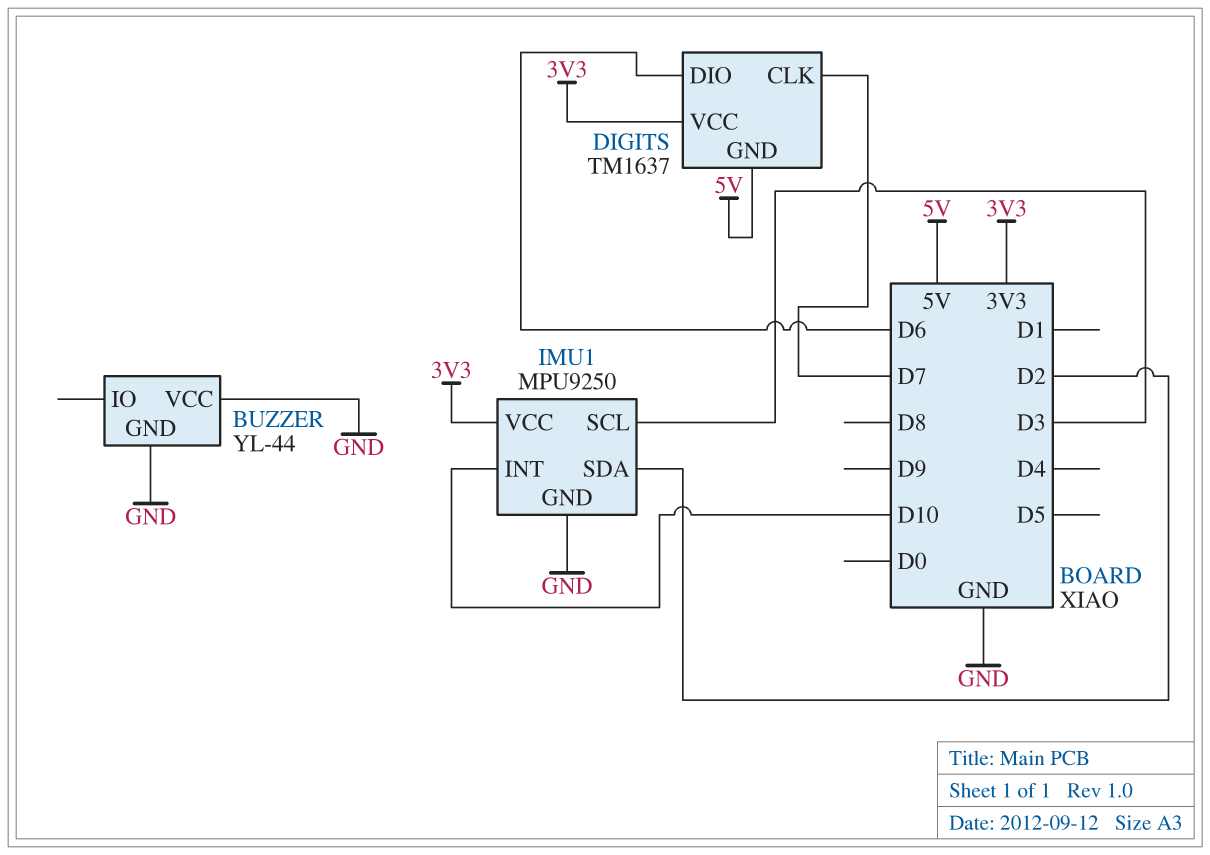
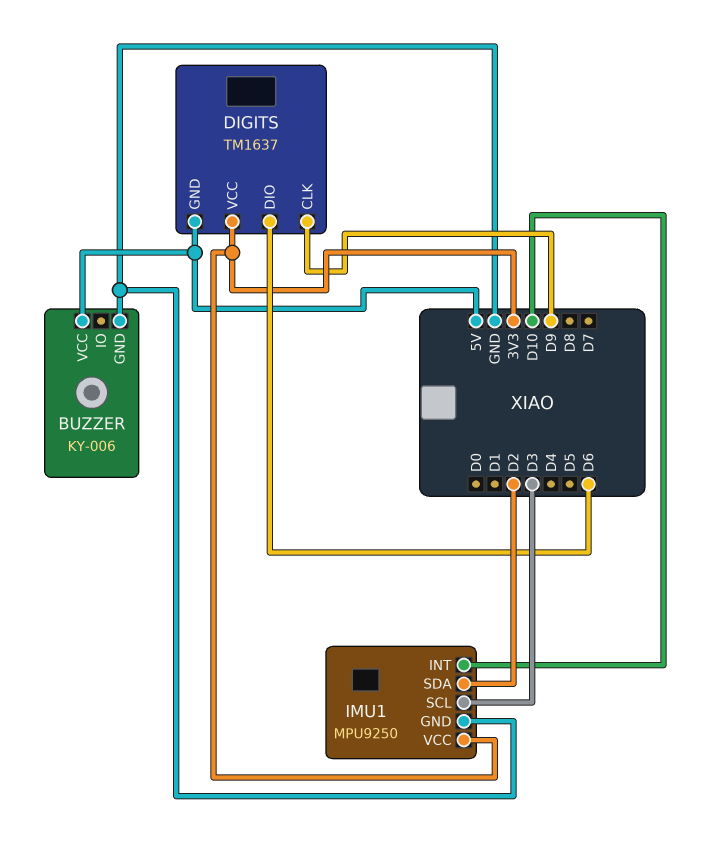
BUZZER: YL-44 -> KY-006
BUZZER pin VCC: GND -> 5V
DIGITS pin CLK: D7 -> D9

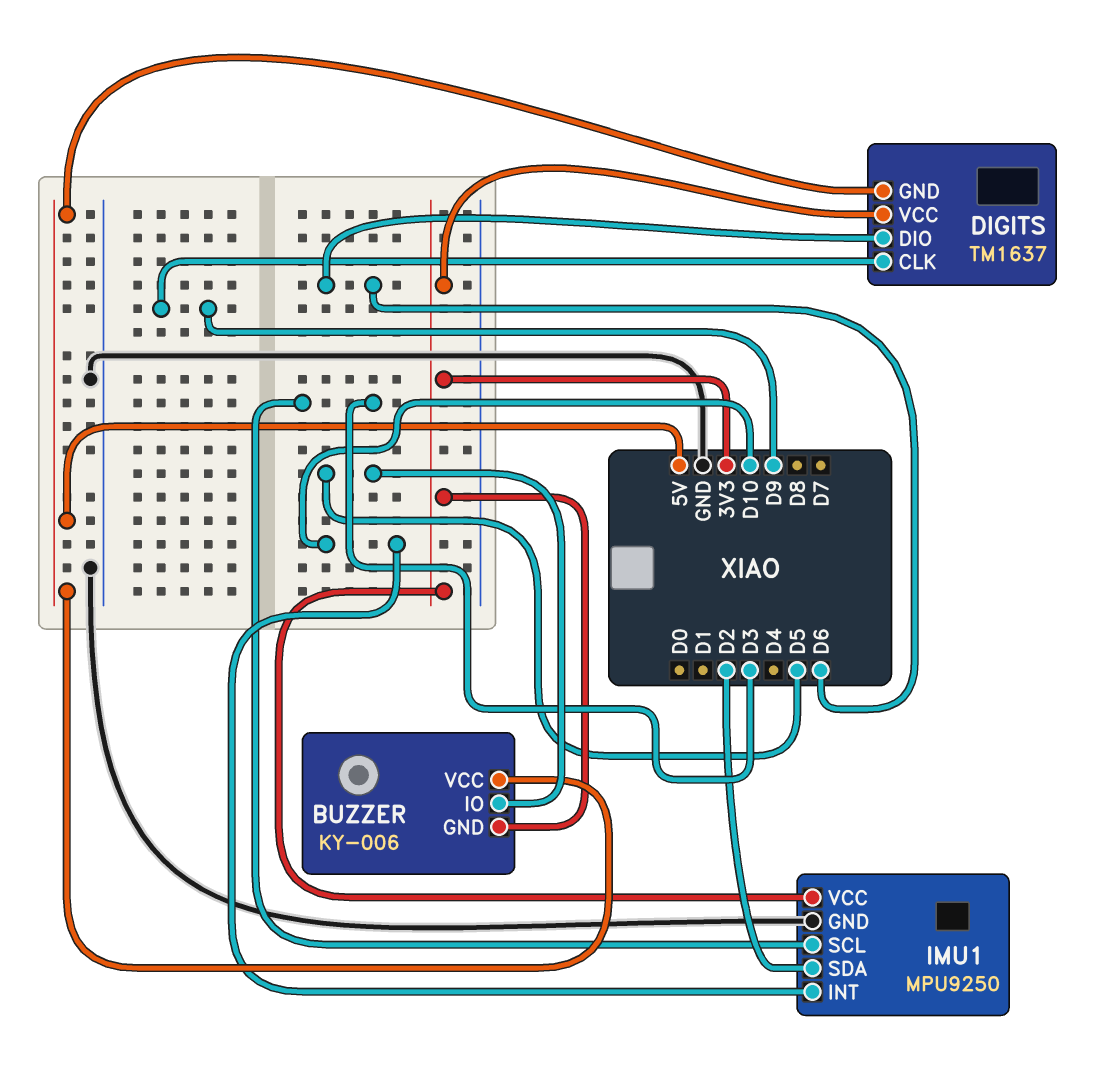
BUZZER pin GND: GND -> 3V3
BUZZER pin IO: none -> D5

